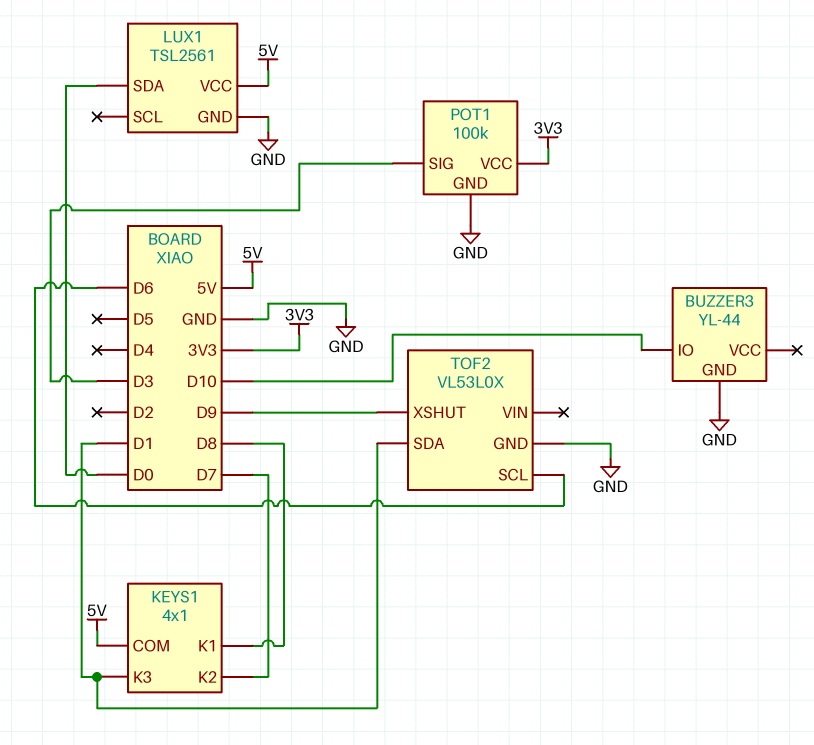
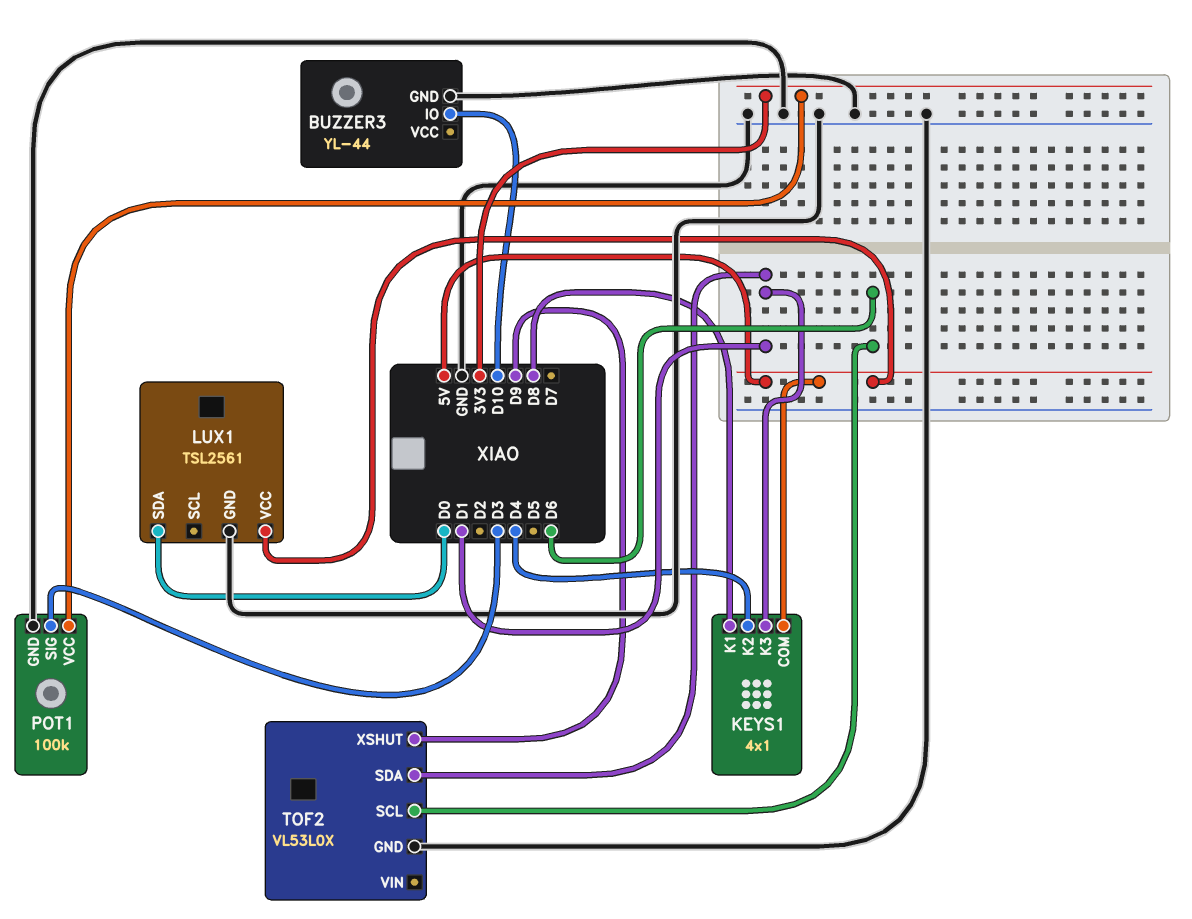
KEYS1 pin K2: D7 -> D4

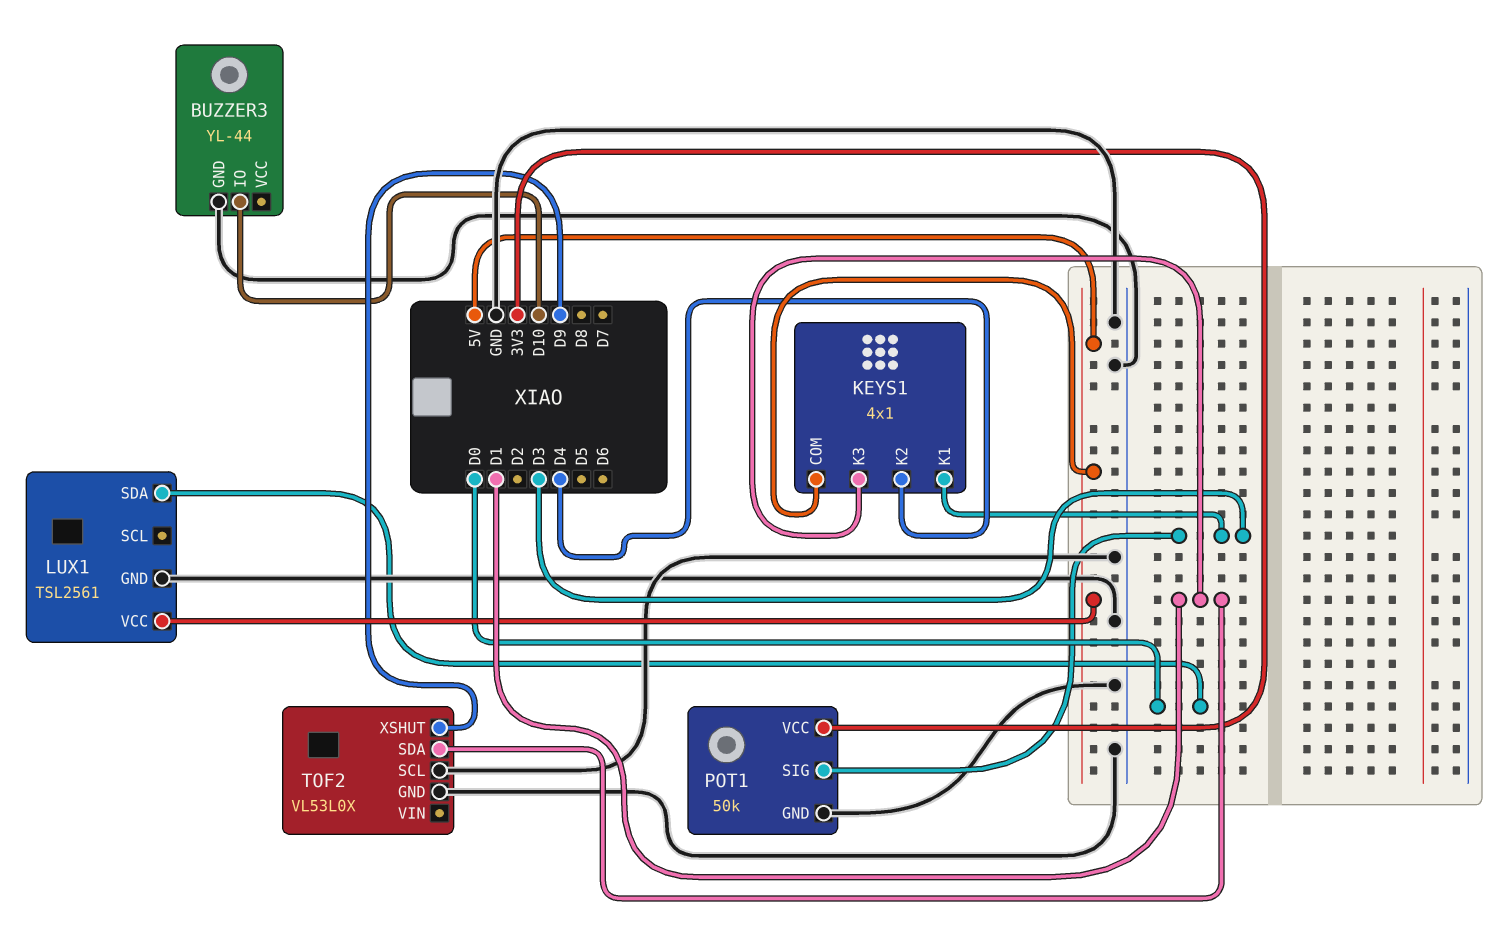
KEYS1 pin K1: D8 -> D3
POT1: 100k -> 50k
TOF2 pin SCL: D6 -> GND

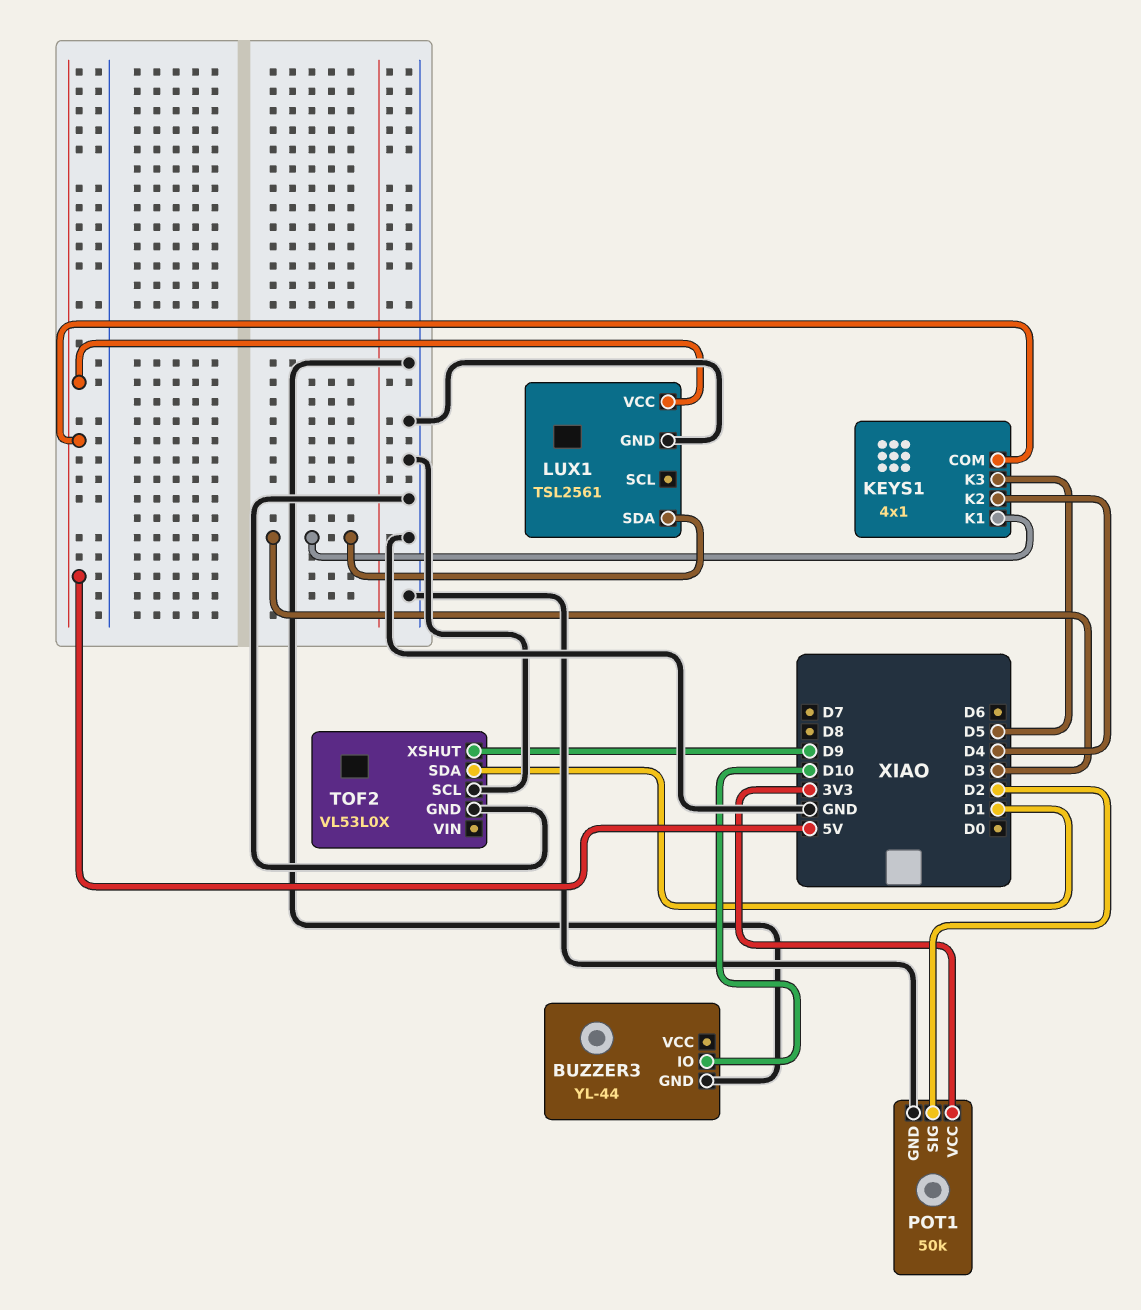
KEYS1 pin K3: D1 -> D5
LUX1 pin SDA: D0 -> D3
POT1 pin SIG: D3 -> D2

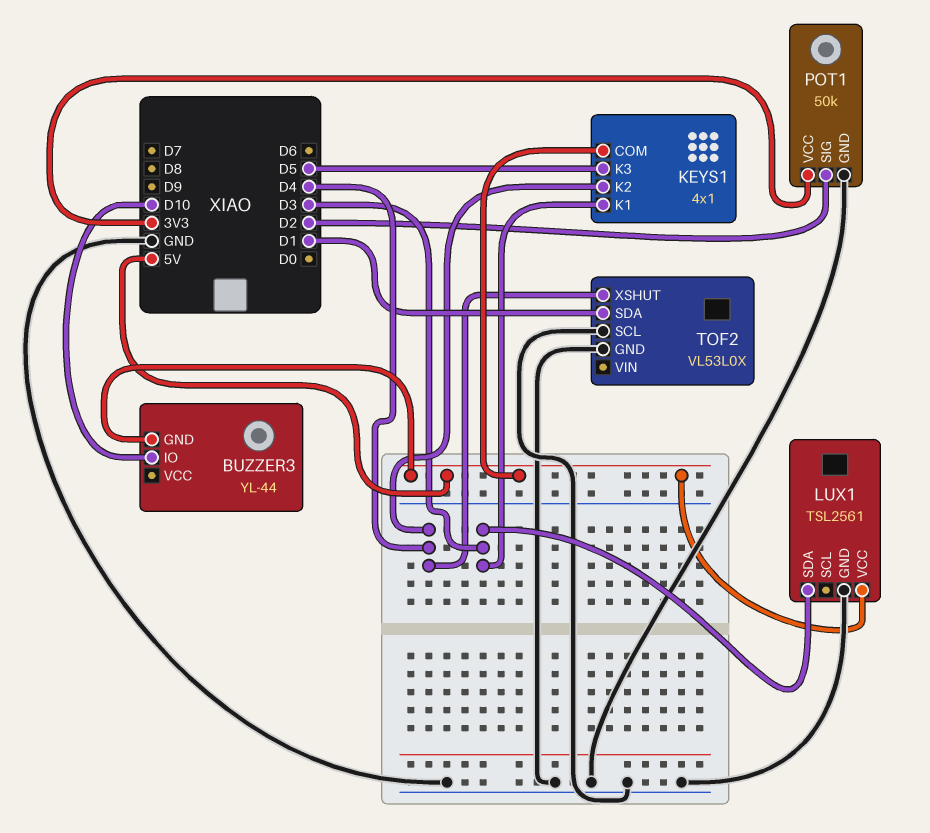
BUZZER3 pin GND: GND -> 5V
TOF2 pin XSHUT: D9 -> D4

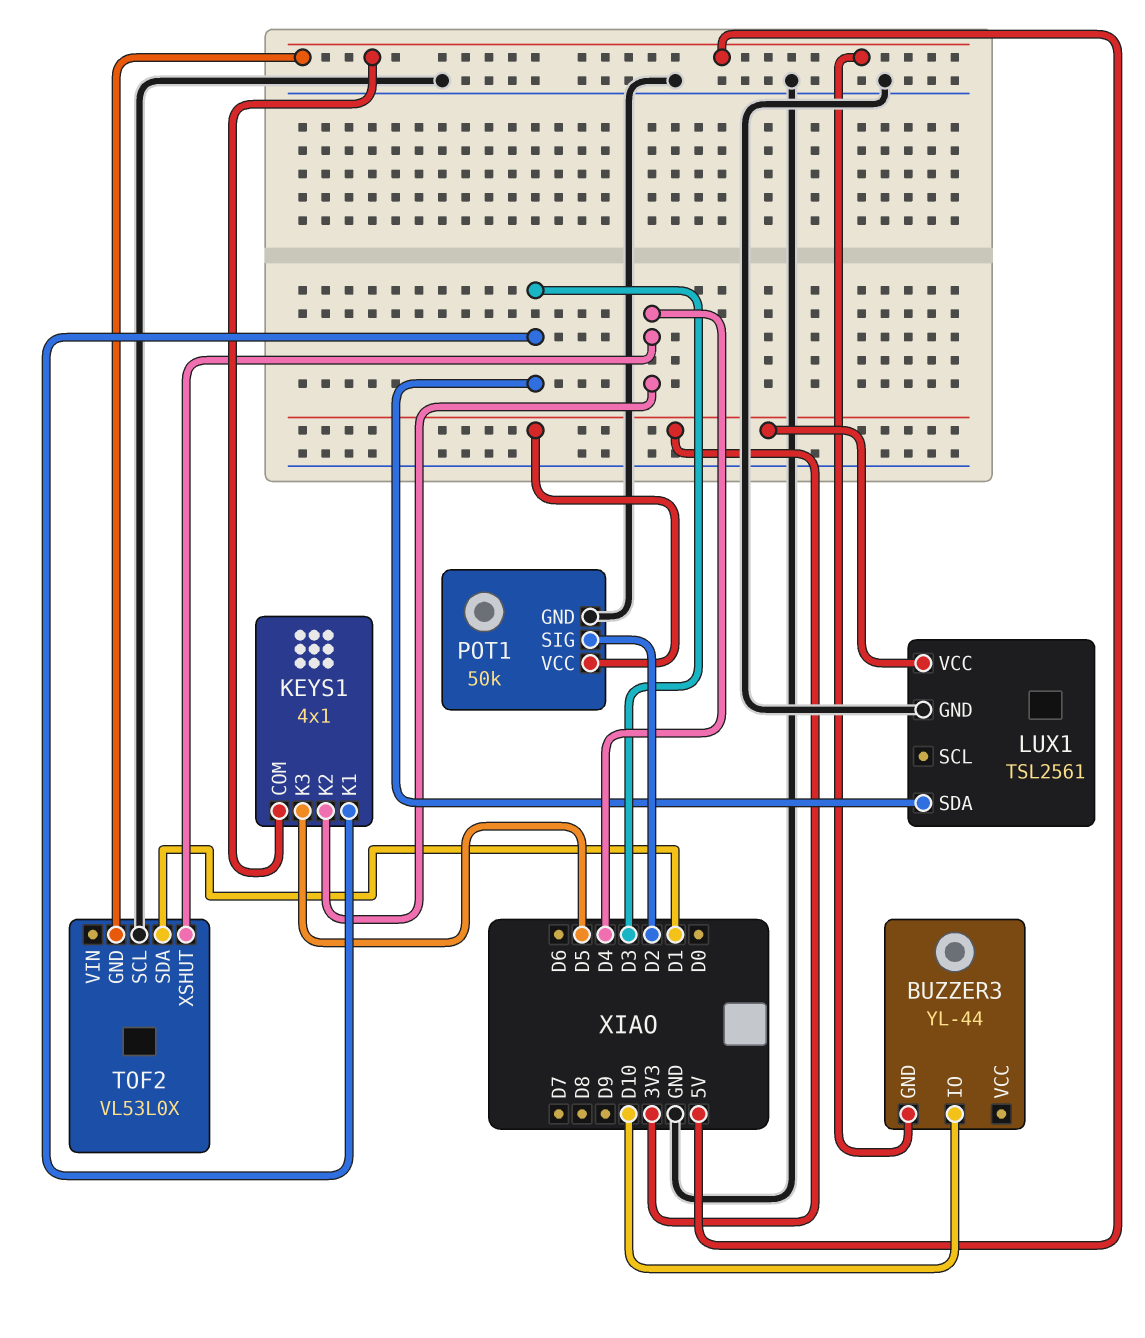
LUX1 pin VCC: 5V -> 3V3
TOF2 pin GND: GND -> 5V

